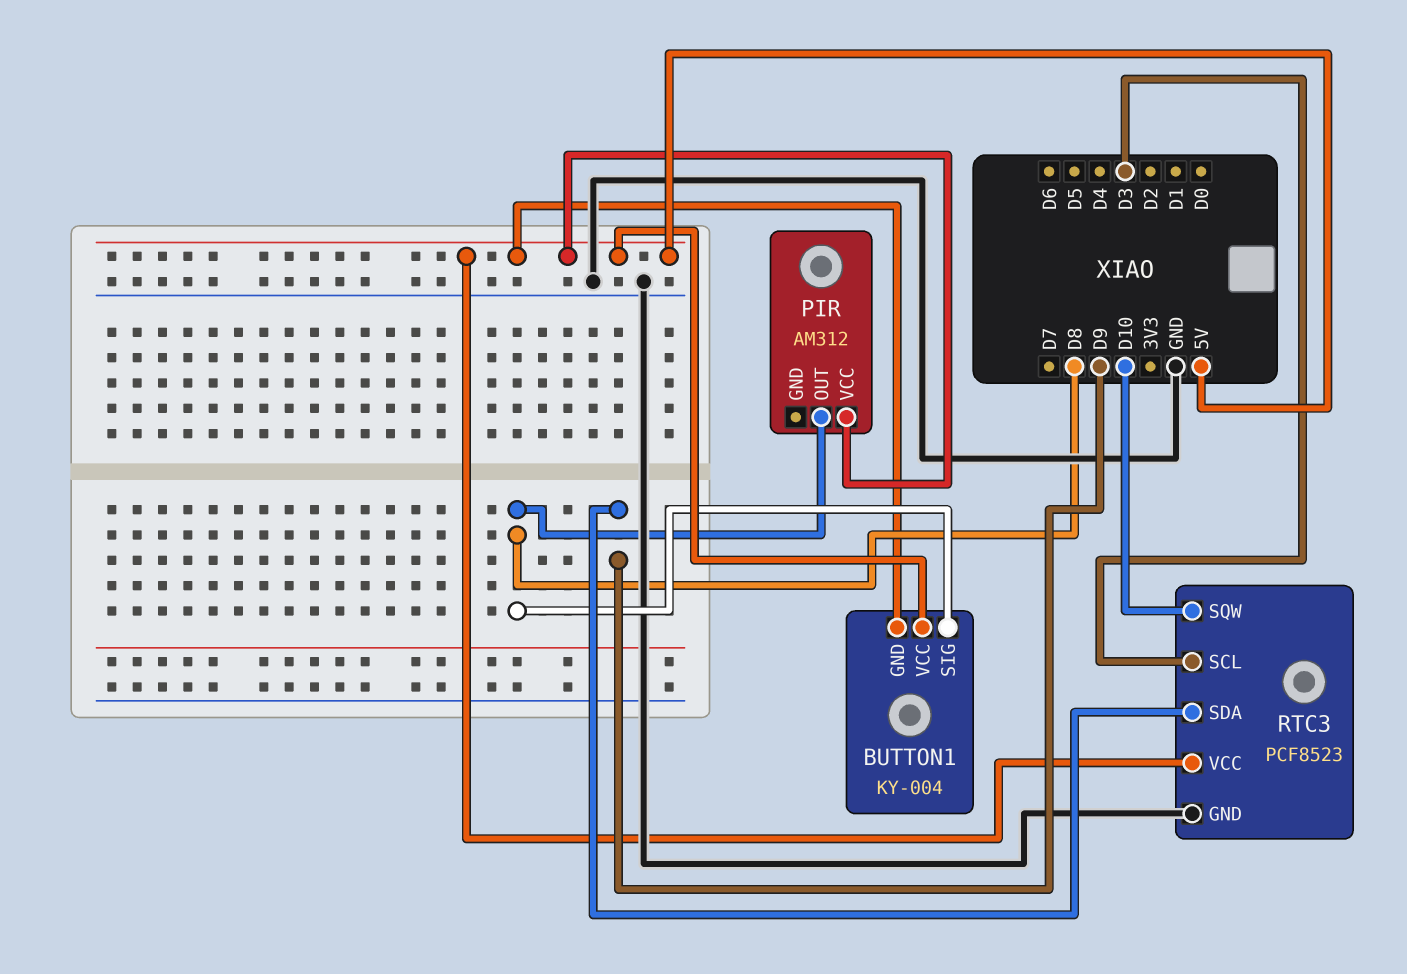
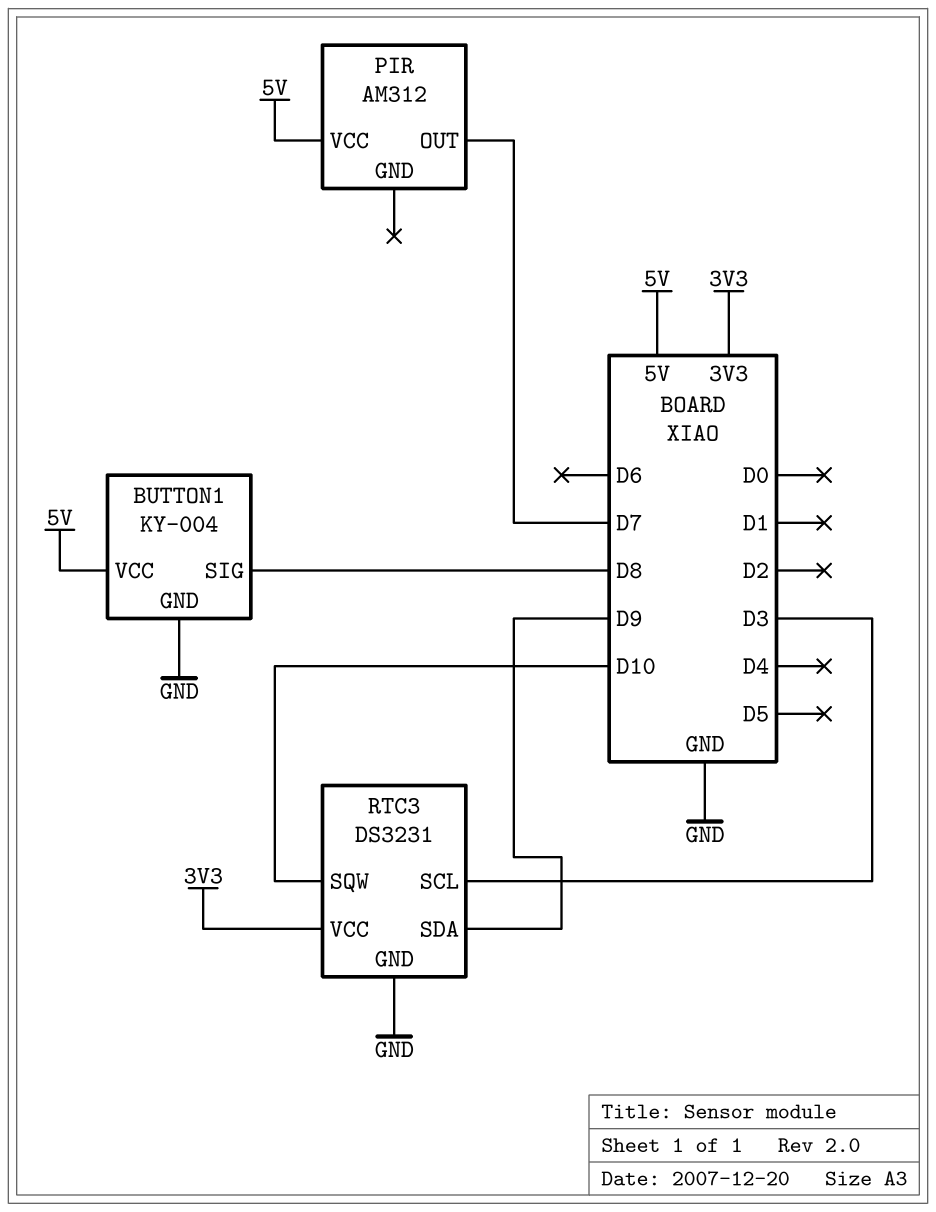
BUTTON1 pin GND: 5V -> GND
PIR pin OUT: D8 -> D7
RTC3: PCF8523 -> DS3231
RTC3 pin VCC: 5V -> 3V3

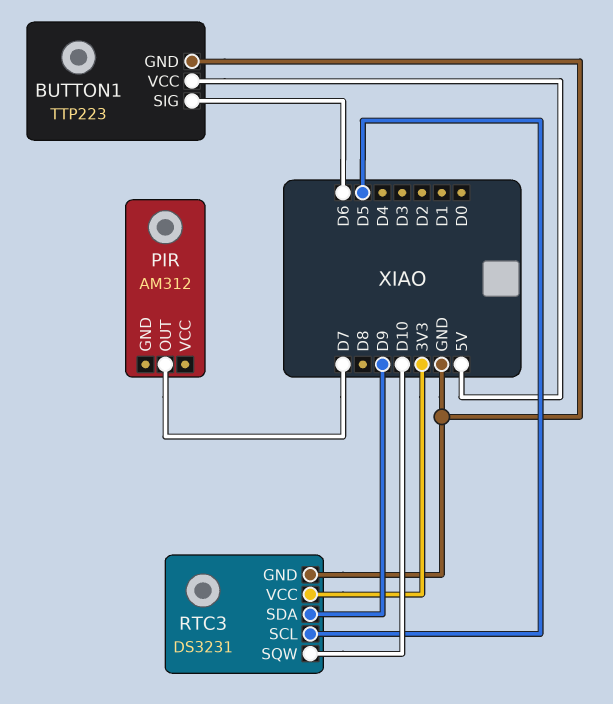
BUTTON1: KY-004 -> TTP223
BUTTON1 pin SIG: D8 -> D6
PIR pin VCC: 5V -> none
RTC3 pin SCL: D3 -> D5

